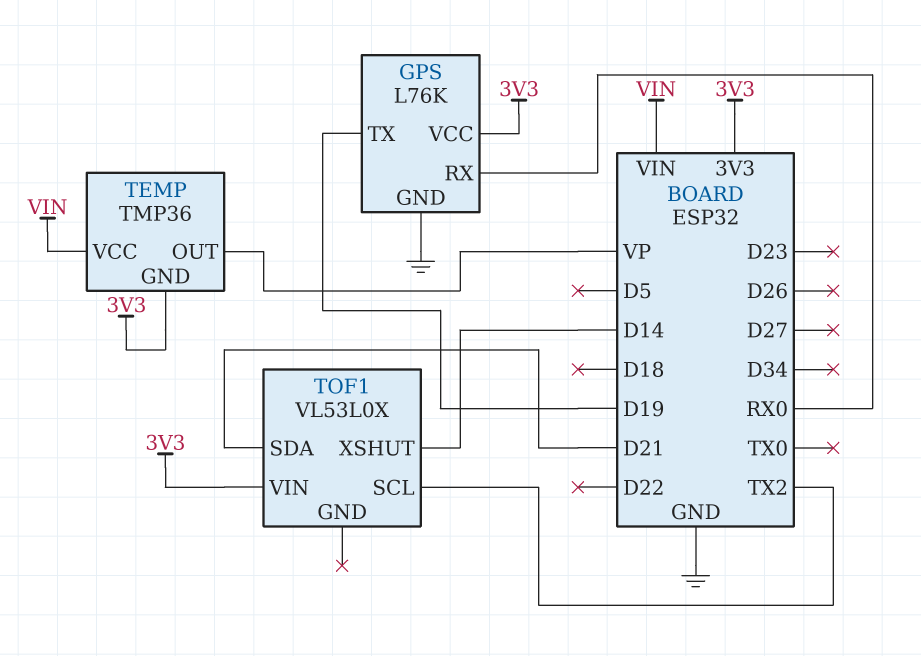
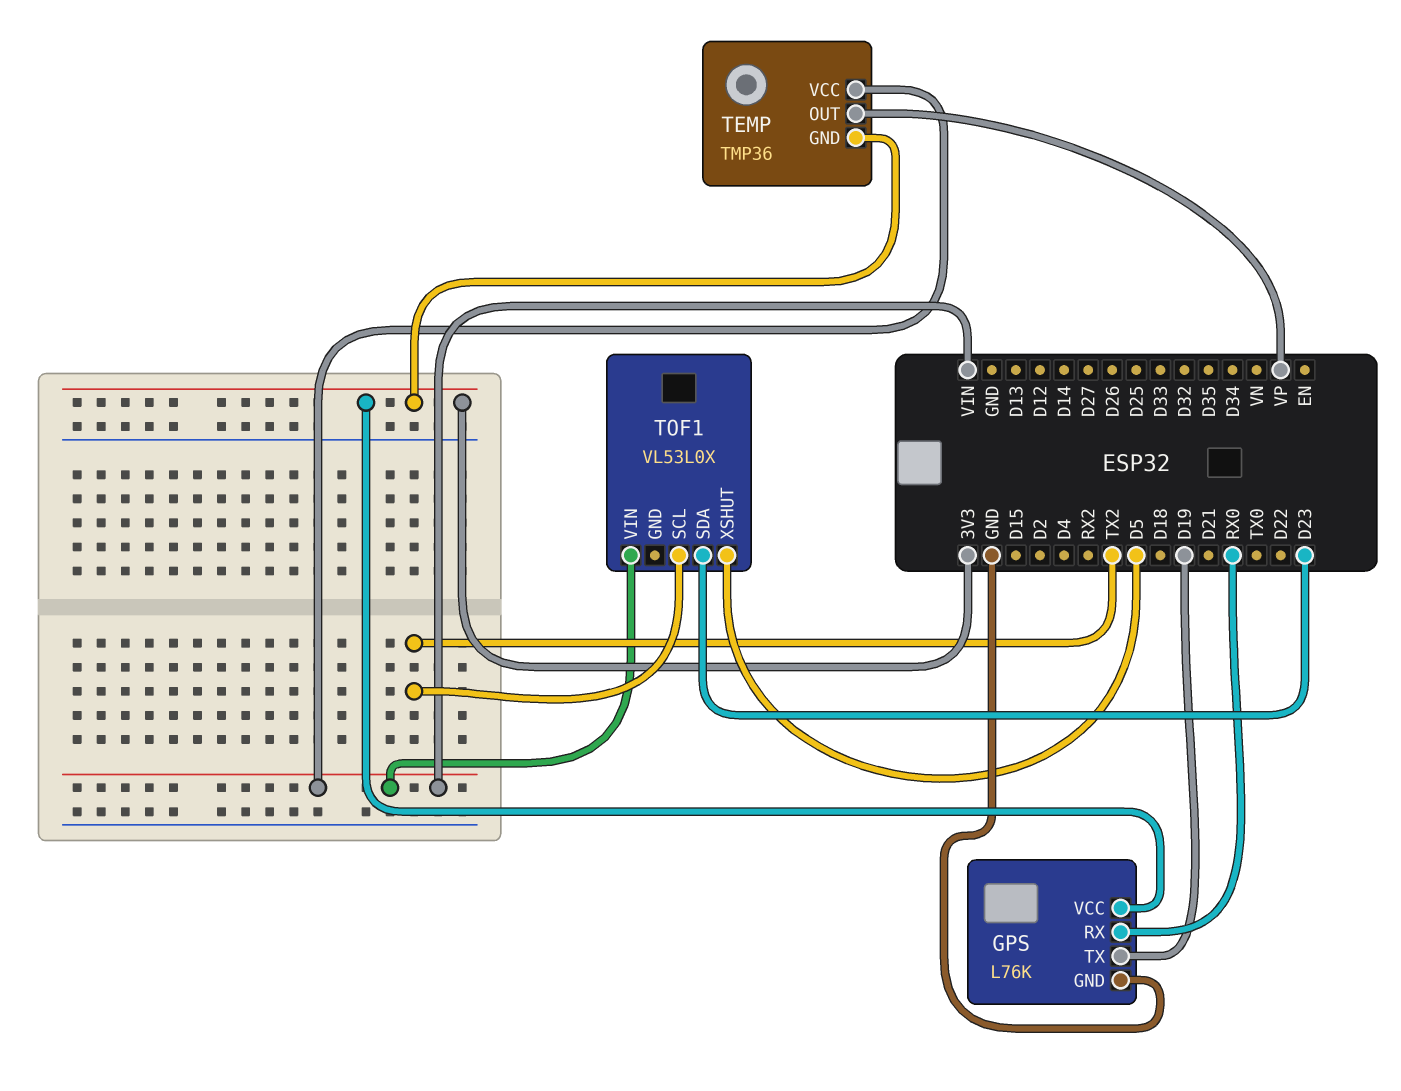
TOF1 pin SDA: D21 -> D23
TOF1 pin VIN: 3V3 -> VIN
TOF1 pin XSHUT: D14 -> D5

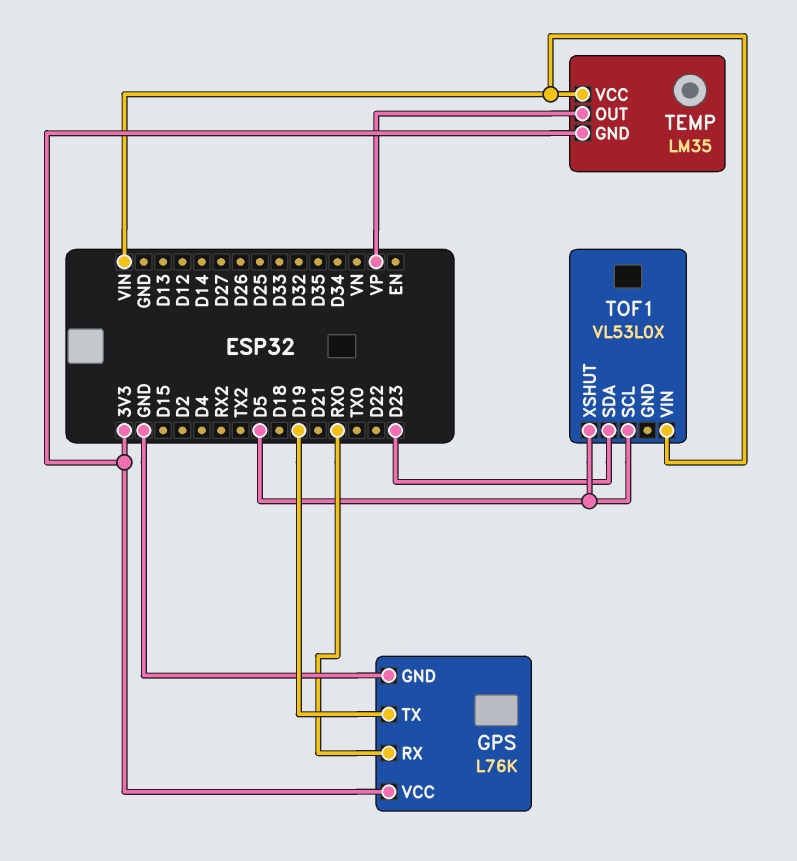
TEMP: TMP36 -> LM35
TOF1 pin SCL: TX2 -> D5

